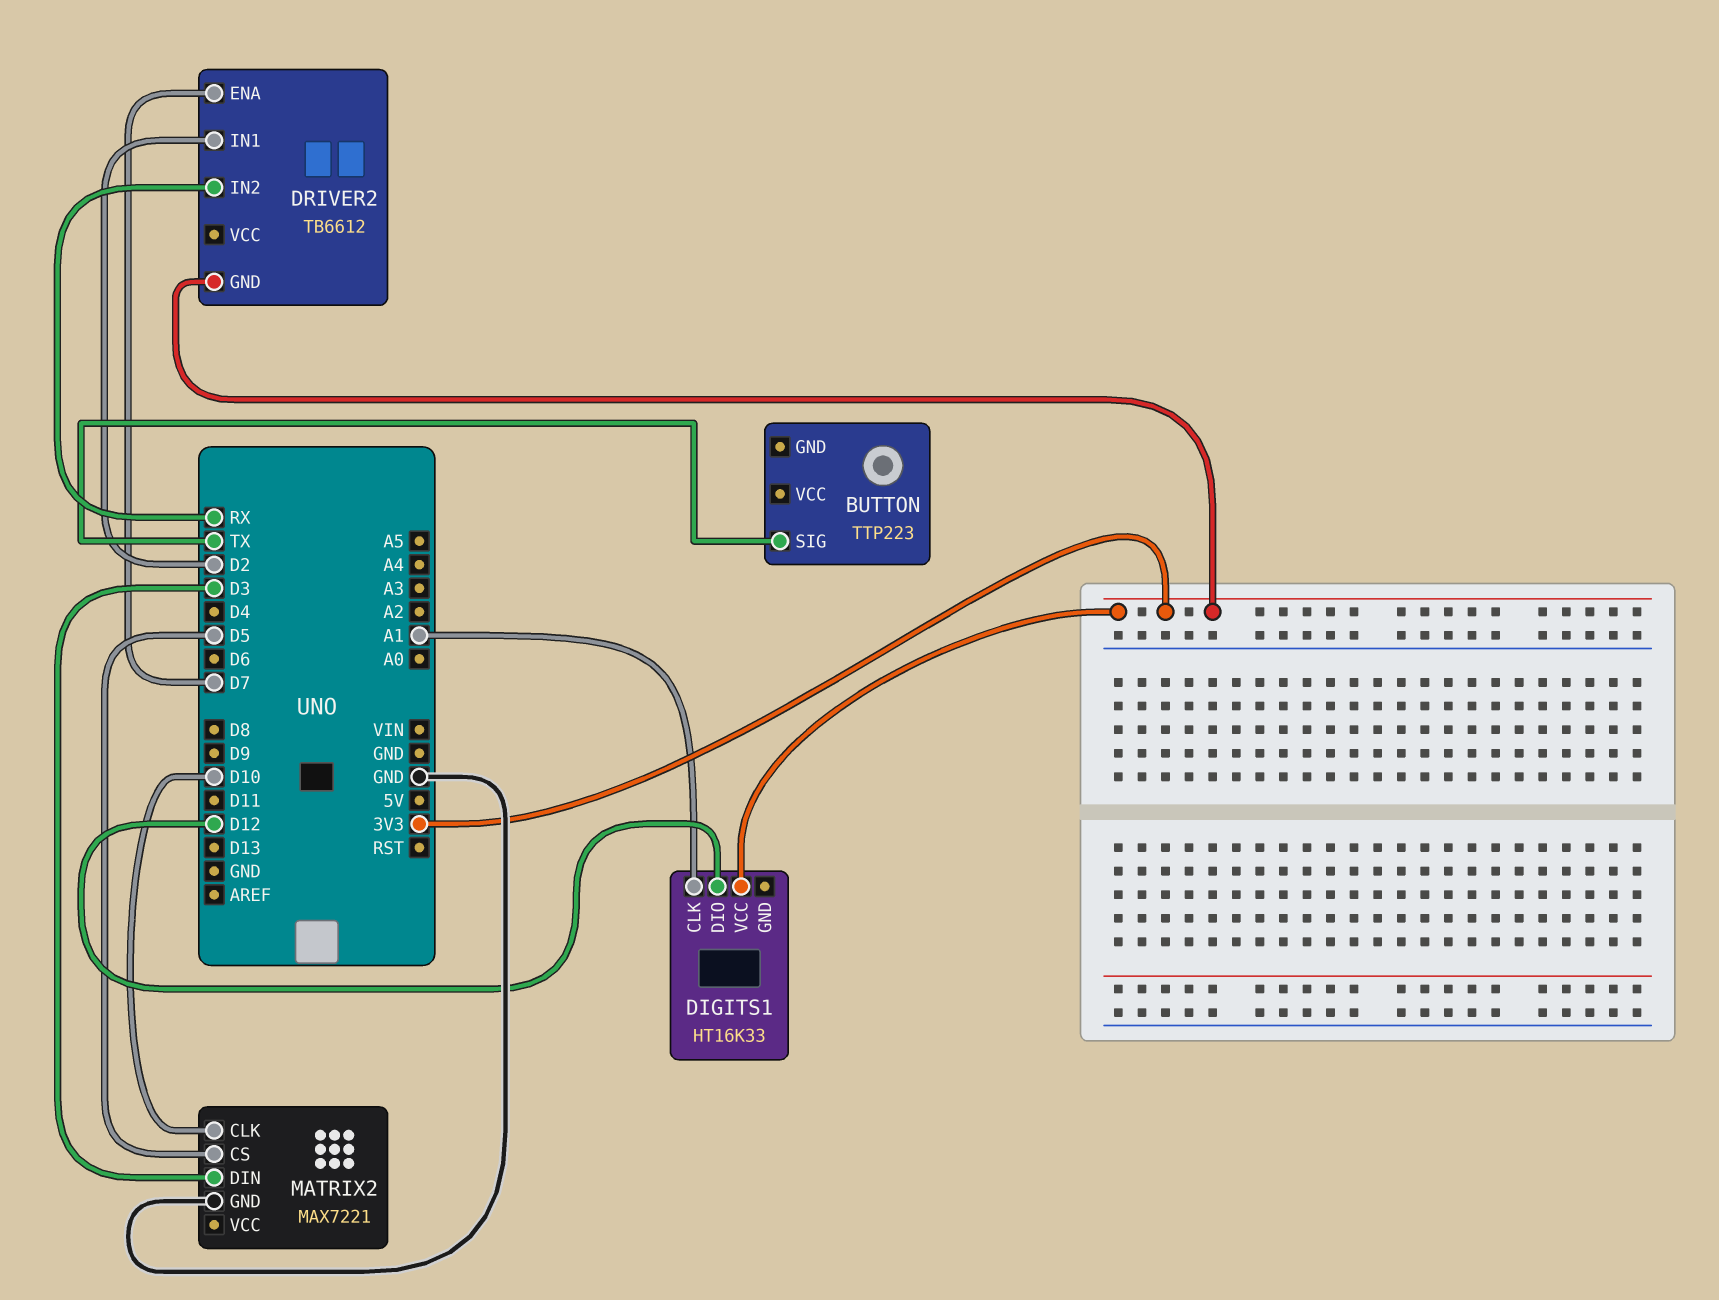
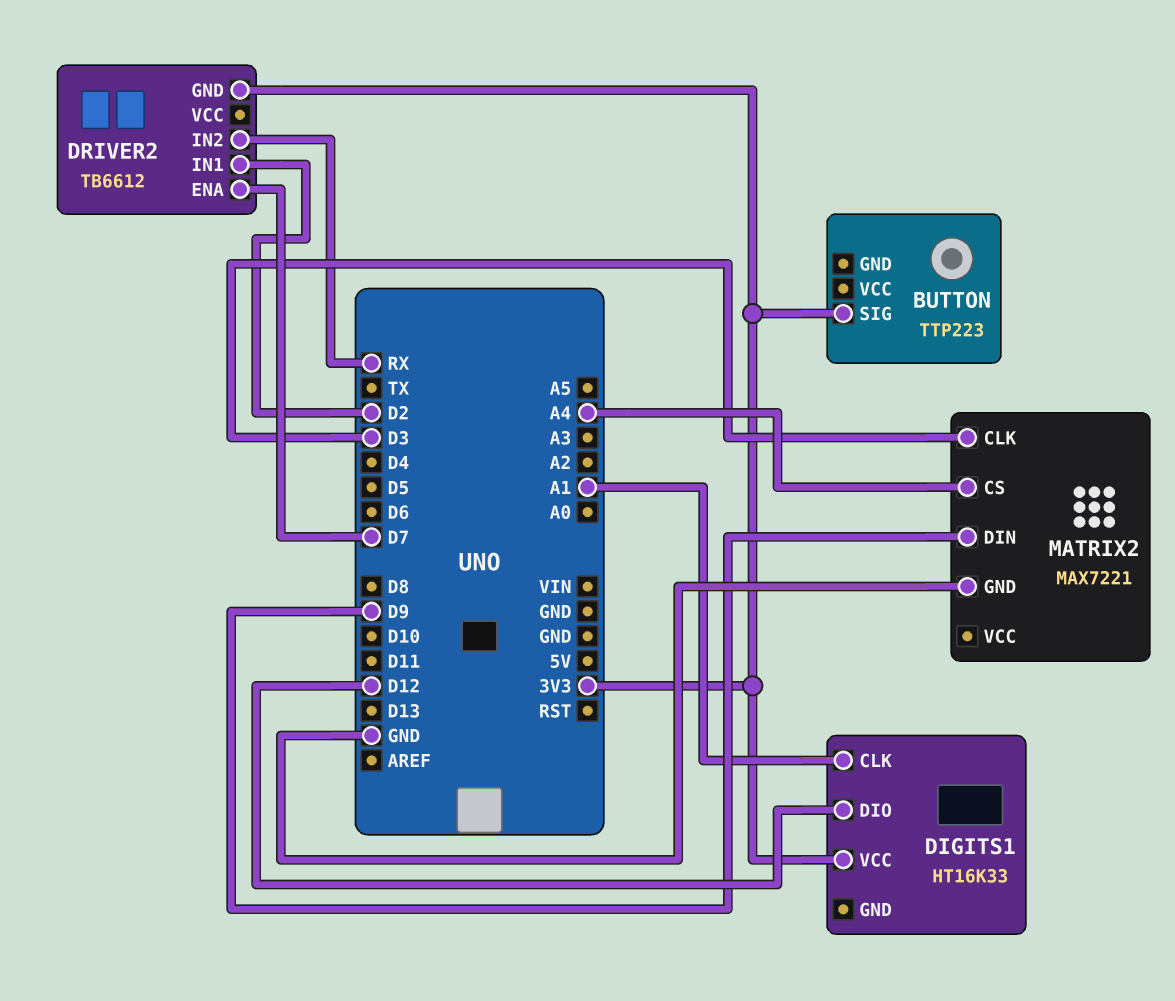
BUTTON pin SIG: TX -> 3V3
MATRIX2 pin CLK: D10 -> D3
MATRIX2 pin CS: D5 -> A4
MATRIX2 pin DIN: D3 -> D9

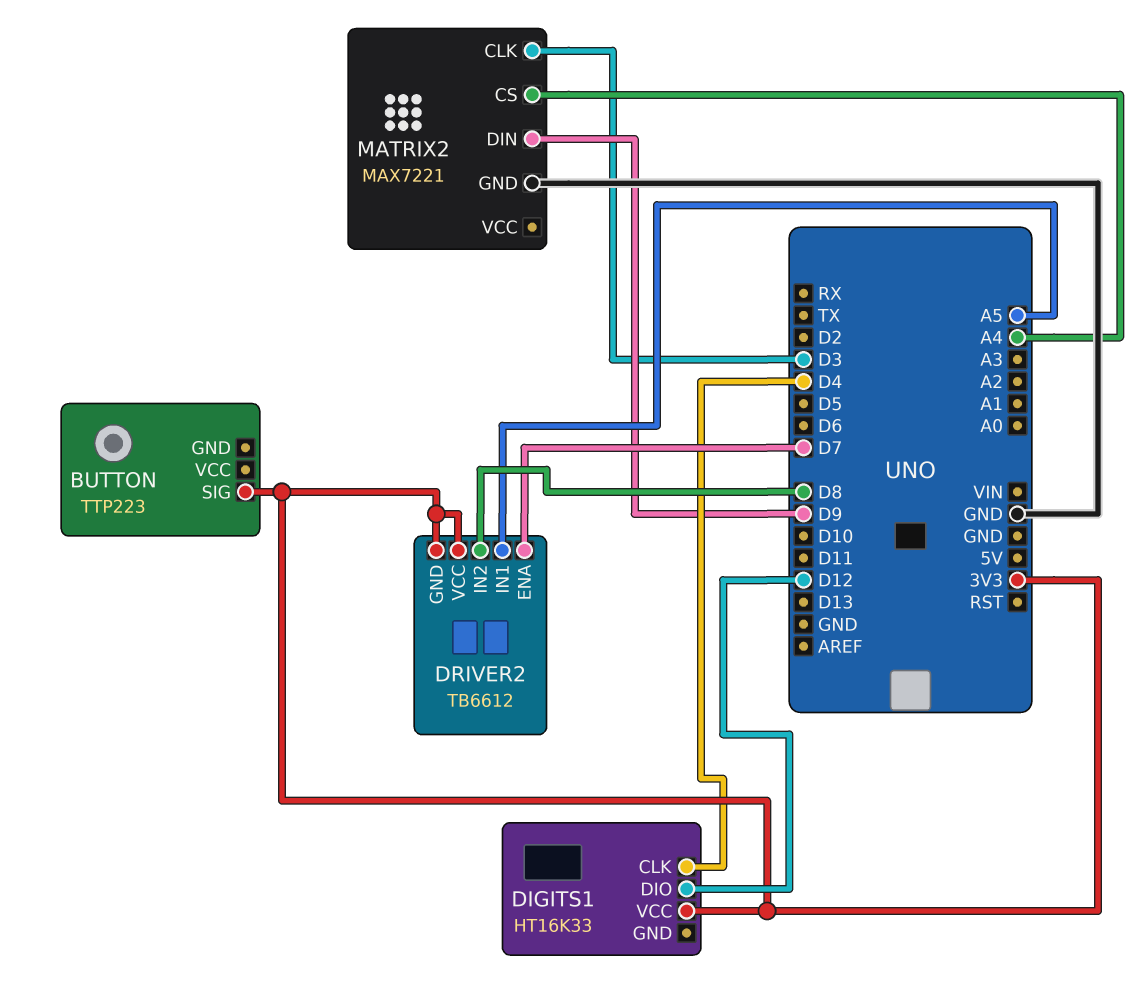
DIGITS1 pin CLK: A1 -> D4
DRIVER2 pin IN1: D2 -> A5
DRIVER2 pin IN2: RX -> D8
DRIVER2 pin VCC: none -> 3V3

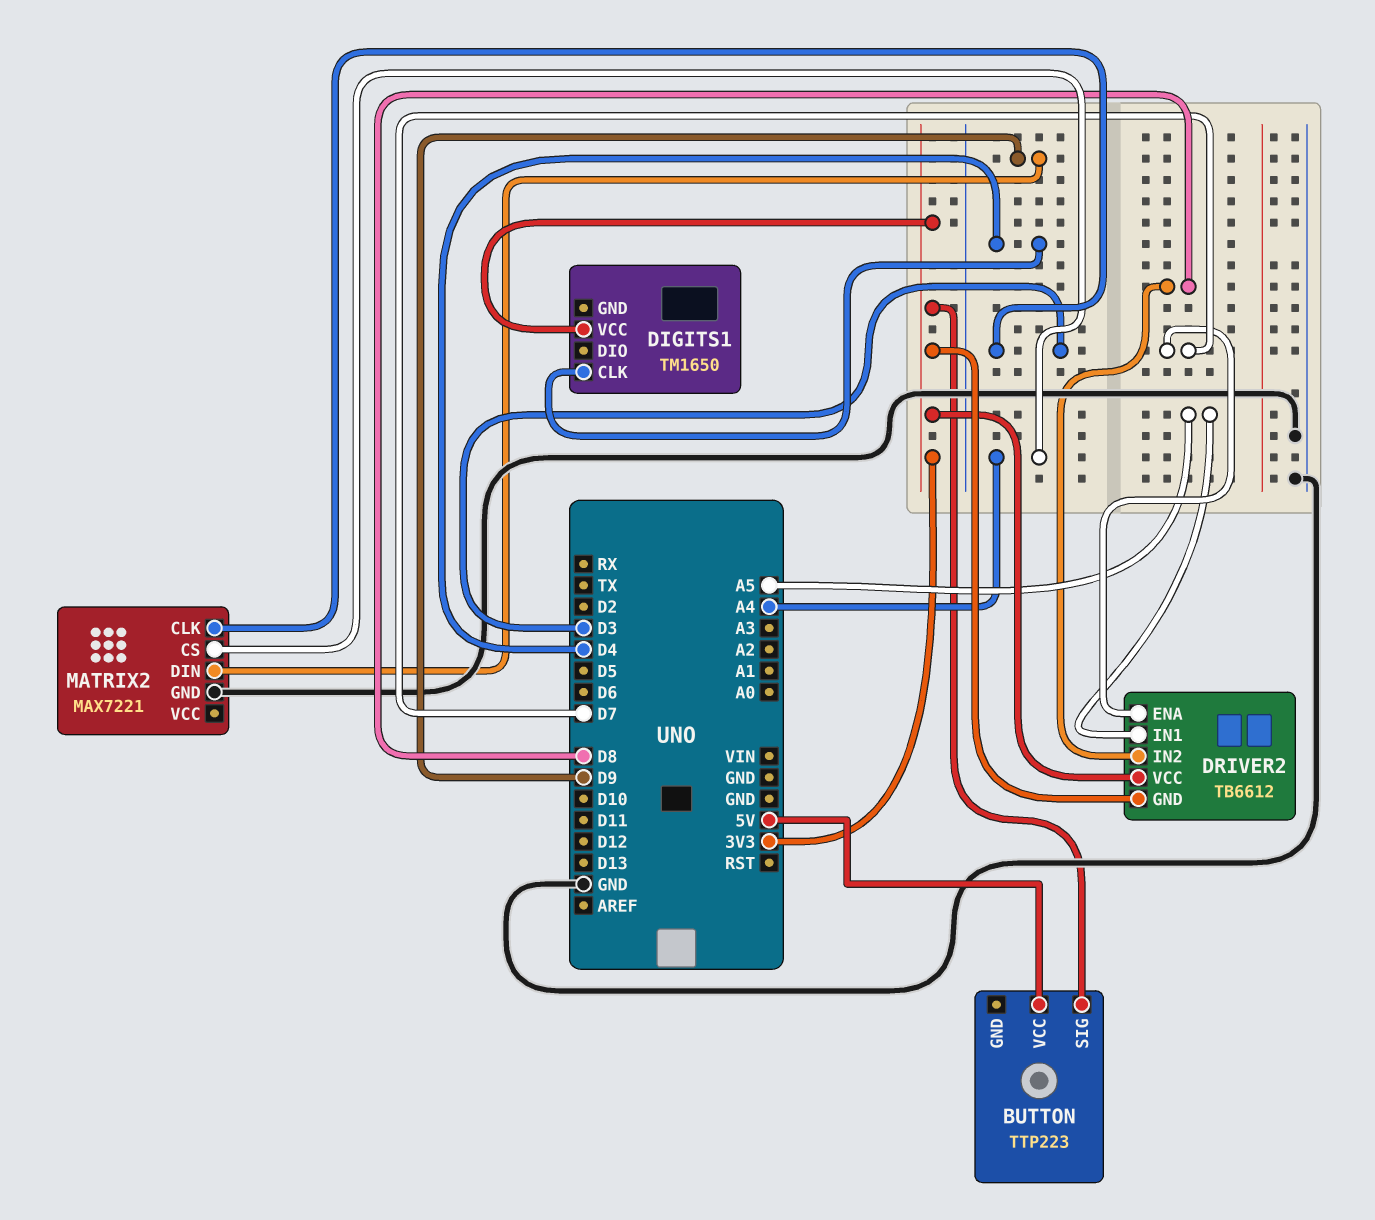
BUTTON pin VCC: none -> 5V
DIGITS1: HT16K33 -> TM1650
DIGITS1 pin DIO: D12 -> none

